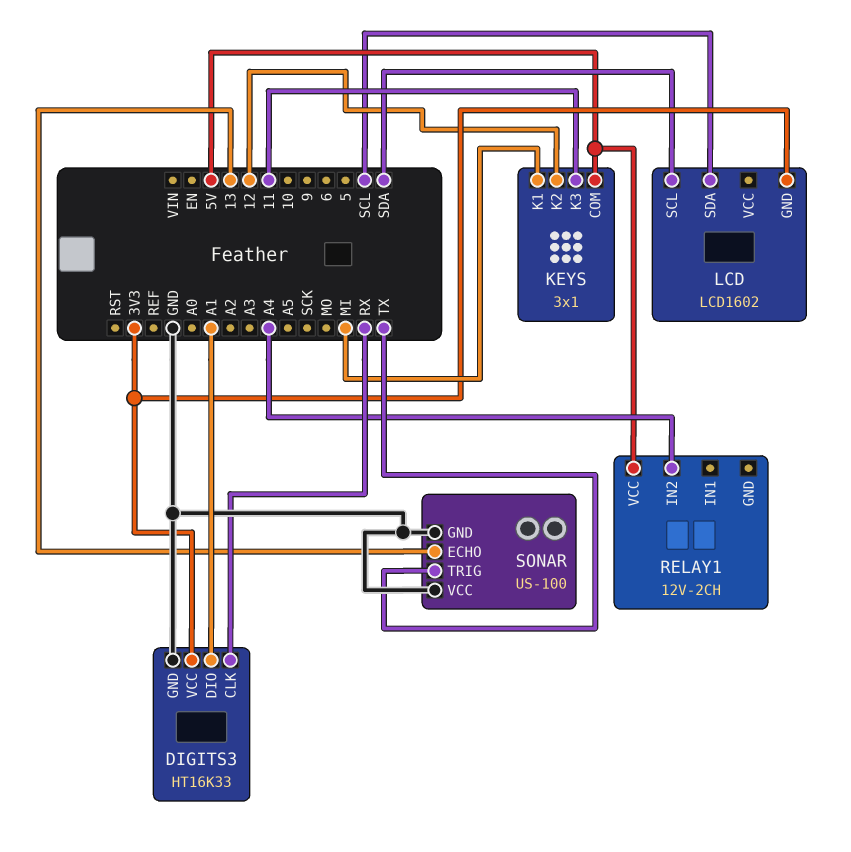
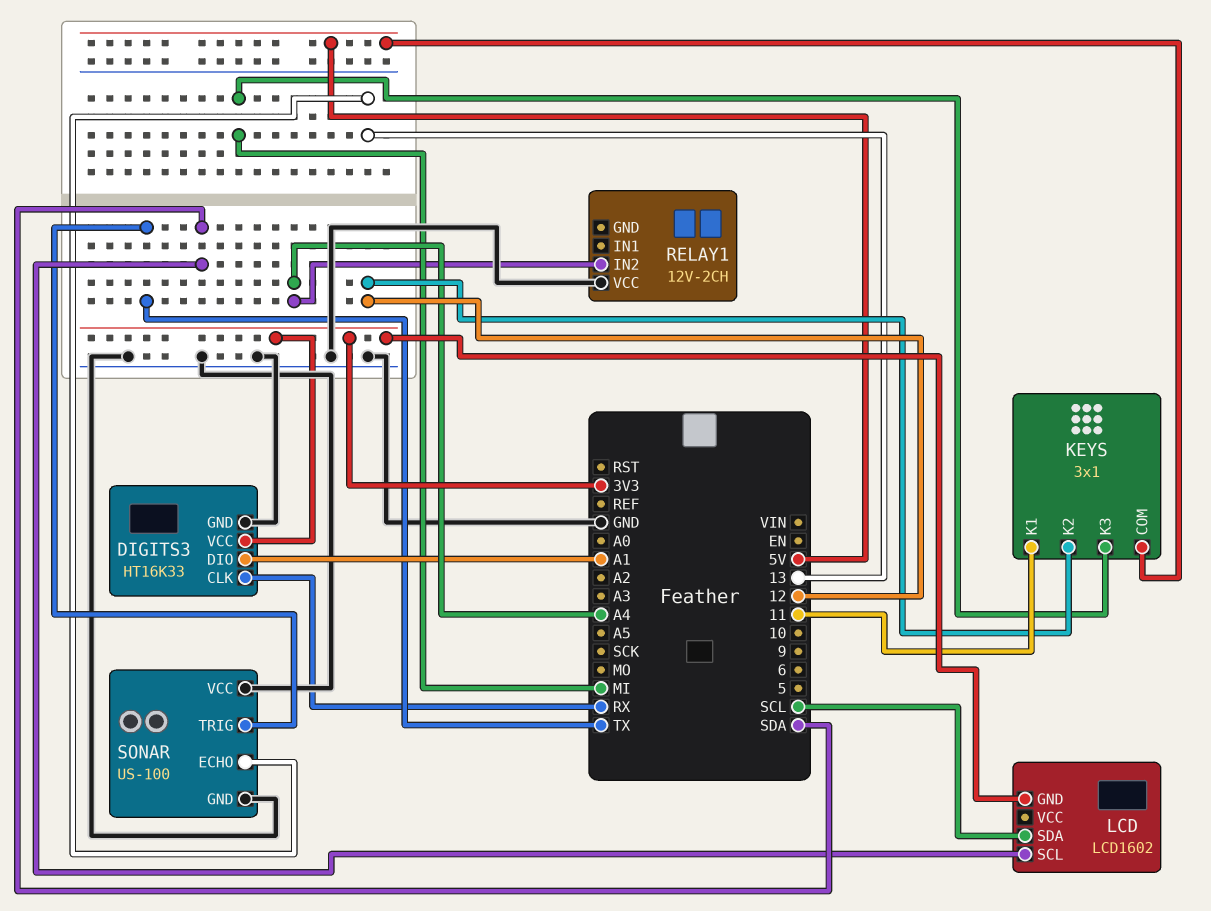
KEYS pin K1: MI -> 11
KEYS pin K3: 11 -> MI
RELAY1 pin VCC: 5V -> GND

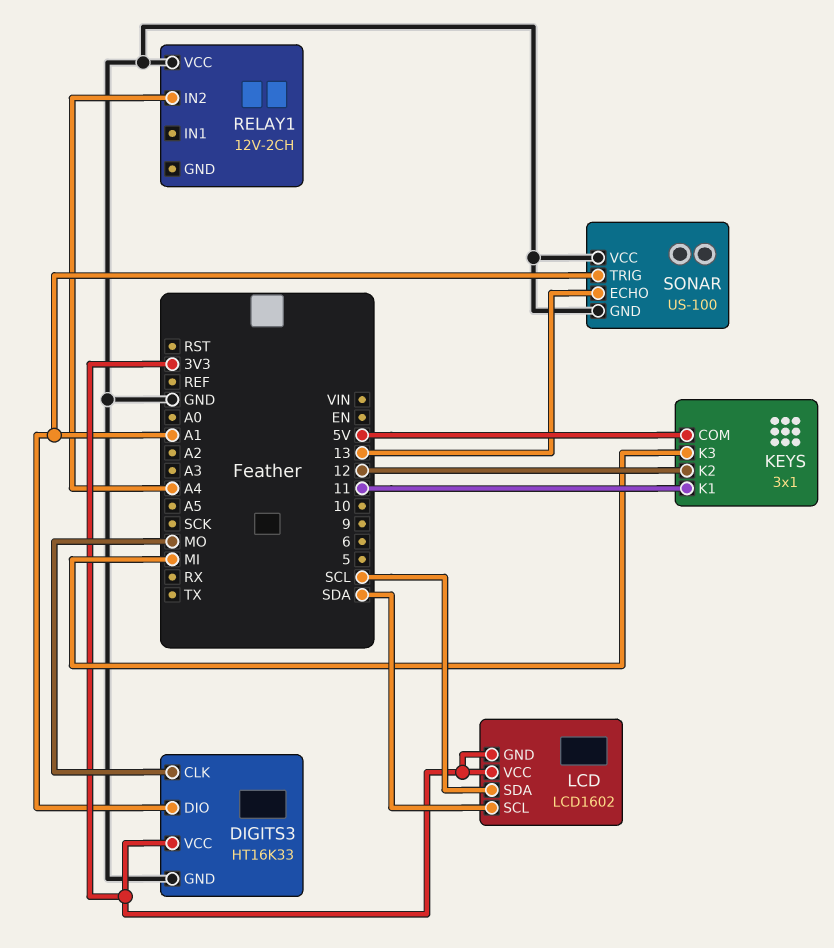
DIGITS3 pin CLK: RX -> MO
LCD pin VCC: none -> 3V3
SONAR pin TRIG: TX -> A1

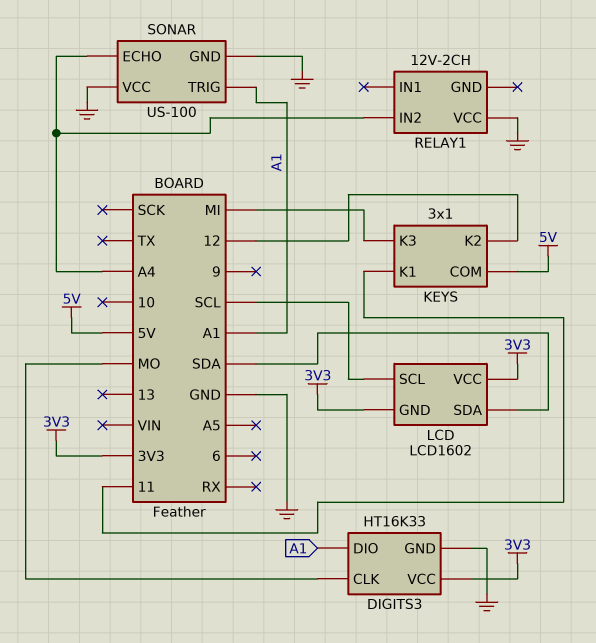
LCD pin SCL: SDA -> SCL
LCD pin SDA: SCL -> SDA
SONAR pin ECHO: 13 -> A4

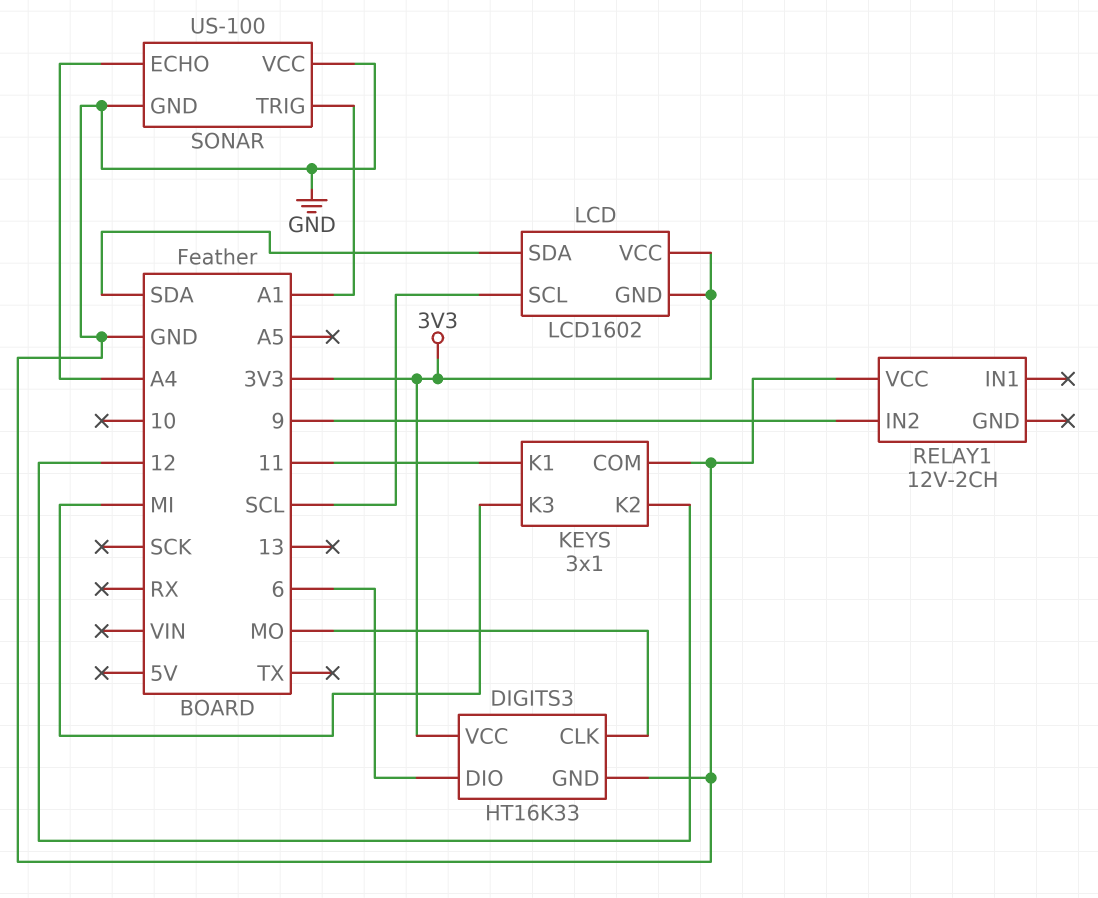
DIGITS3 pin DIO: A1 -> 6
KEYS pin COM: 5V -> GND
RELAY1 pin IN2: A4 -> 9

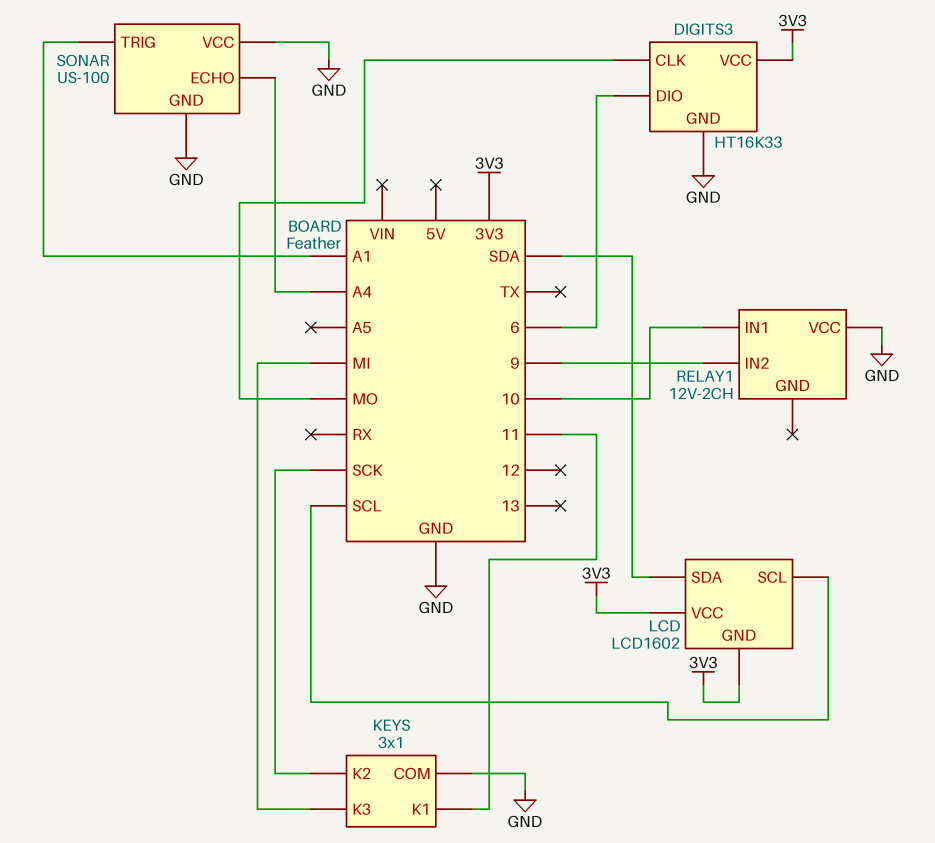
KEYS pin K2: 12 -> SCK
RELAY1 pin IN1: none -> 10

